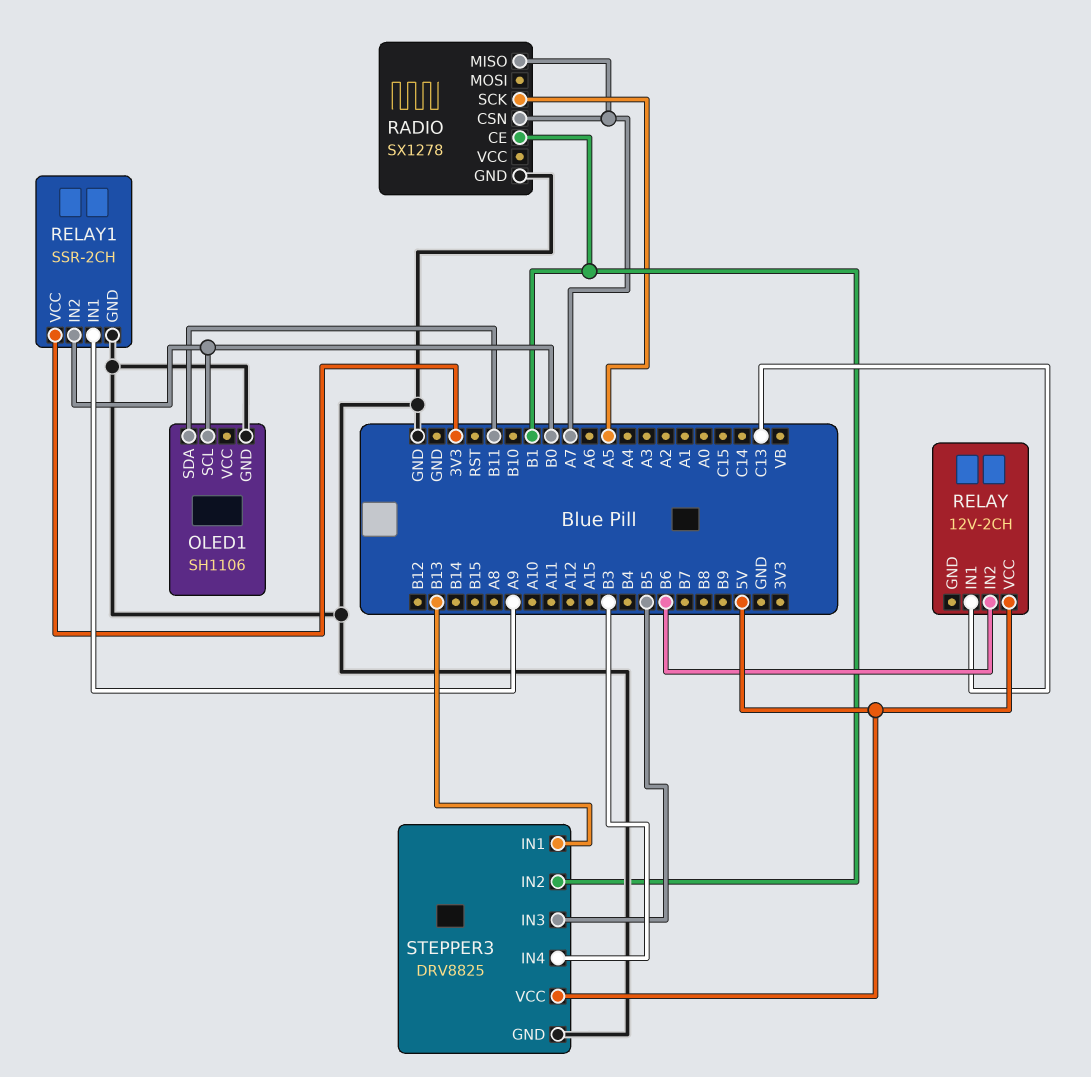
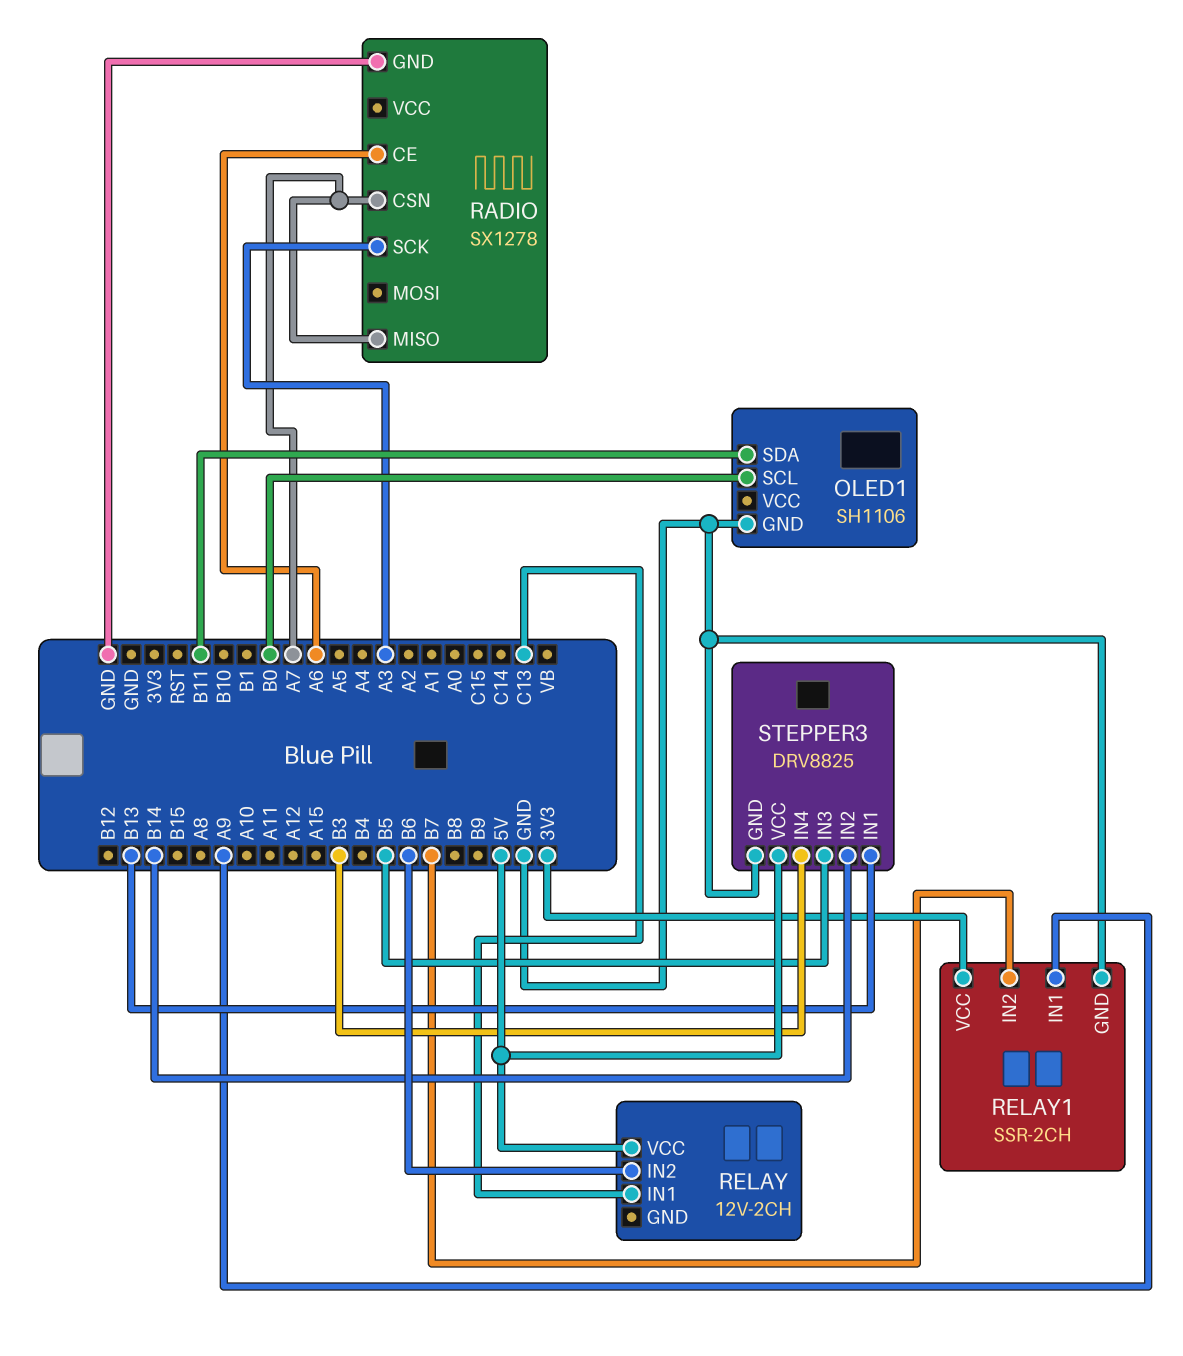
RADIO pin CE: B1 -> A6
RADIO pin SCK: A5 -> A3
RELAY1 pin IN2: B0 -> B7
STEPPER3 pin IN2: B1 -> B14

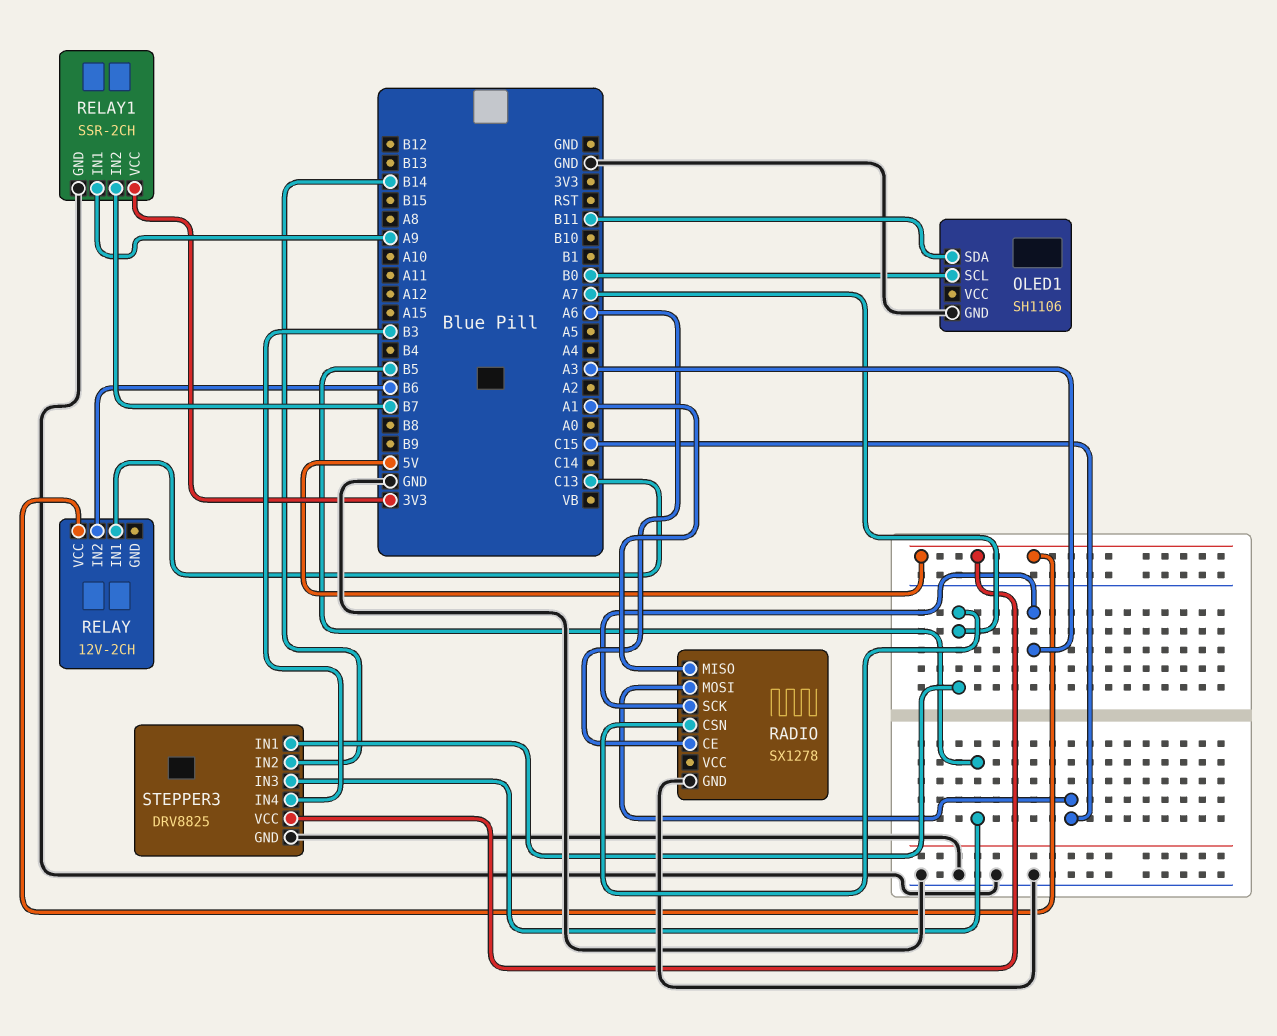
RADIO pin MISO: A7 -> A1
RADIO pin MOSI: none -> C15
STEPPER3 pin IN1: B13 -> A7

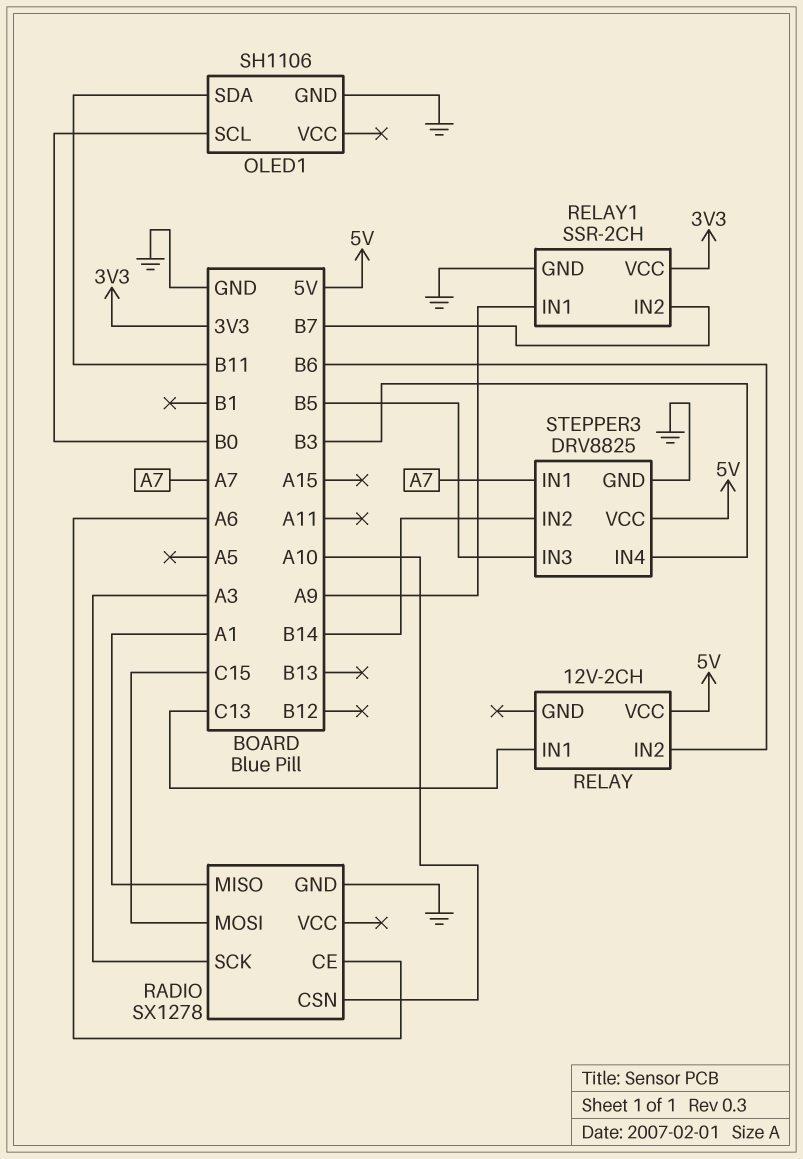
RADIO pin CSN: A7 -> A10

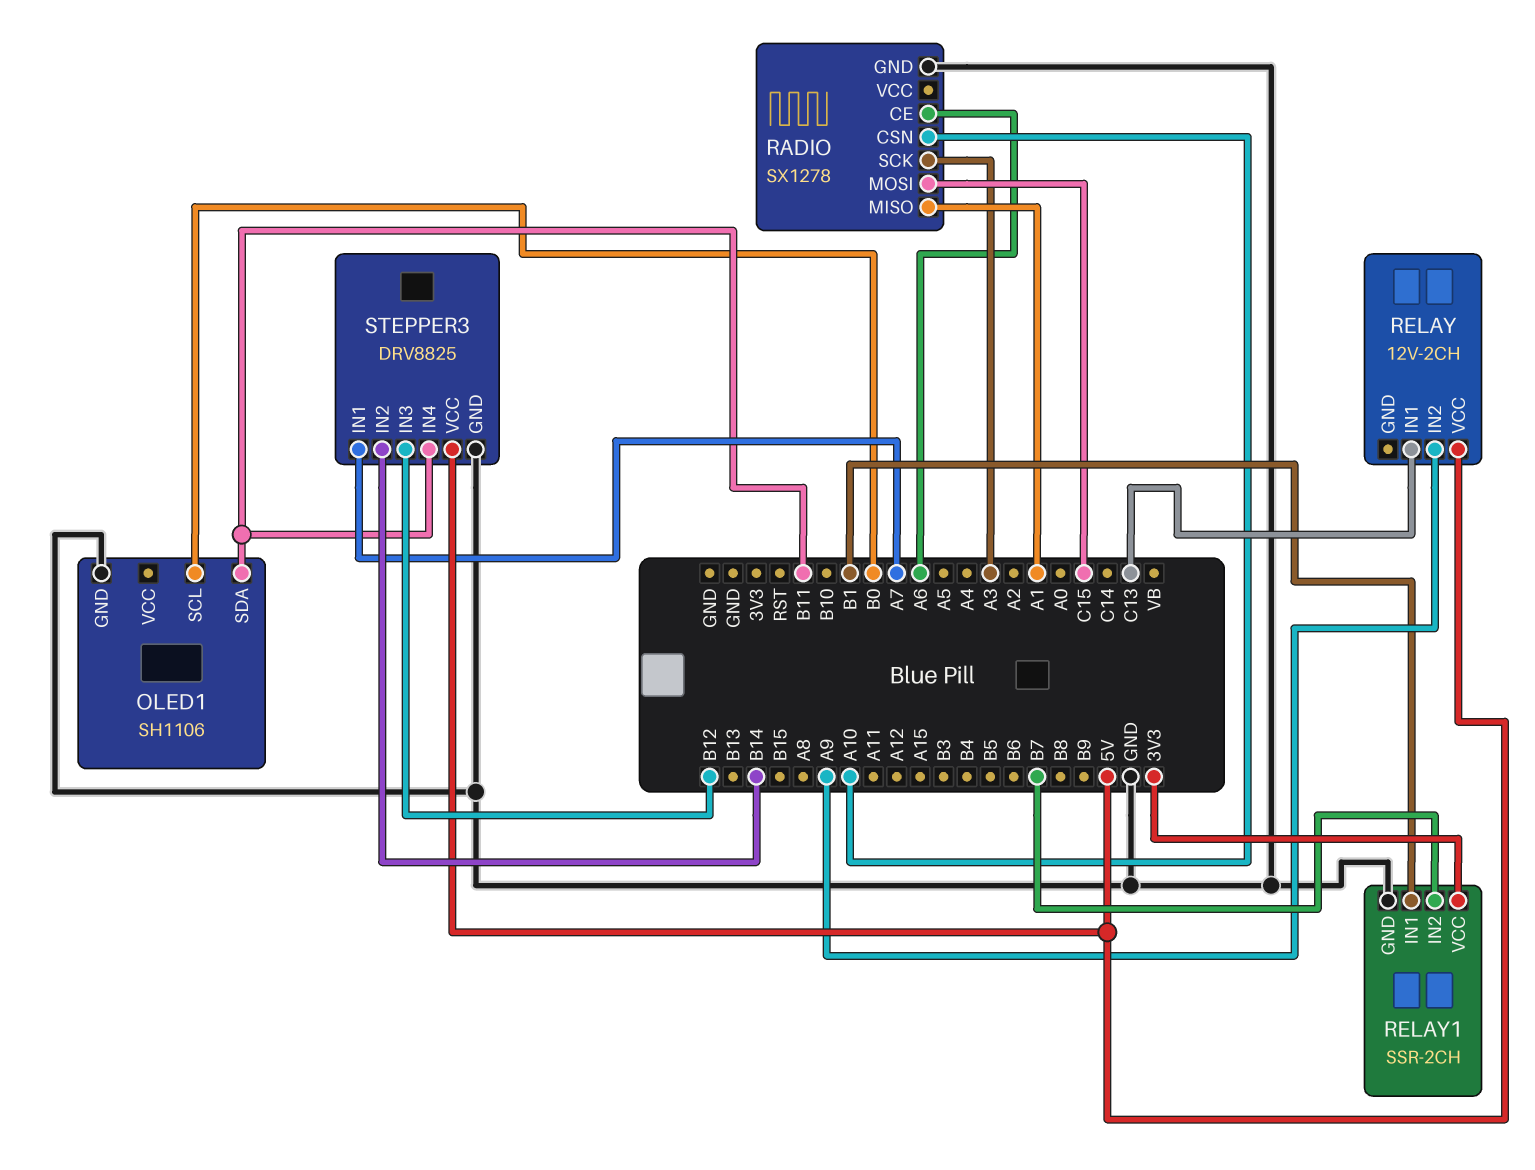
RELAY pin IN2: B6 -> A9
RELAY1 pin IN1: A9 -> B1
STEPPER3 pin IN3: B5 -> B12
STEPPER3 pin IN4: B3 -> B11

